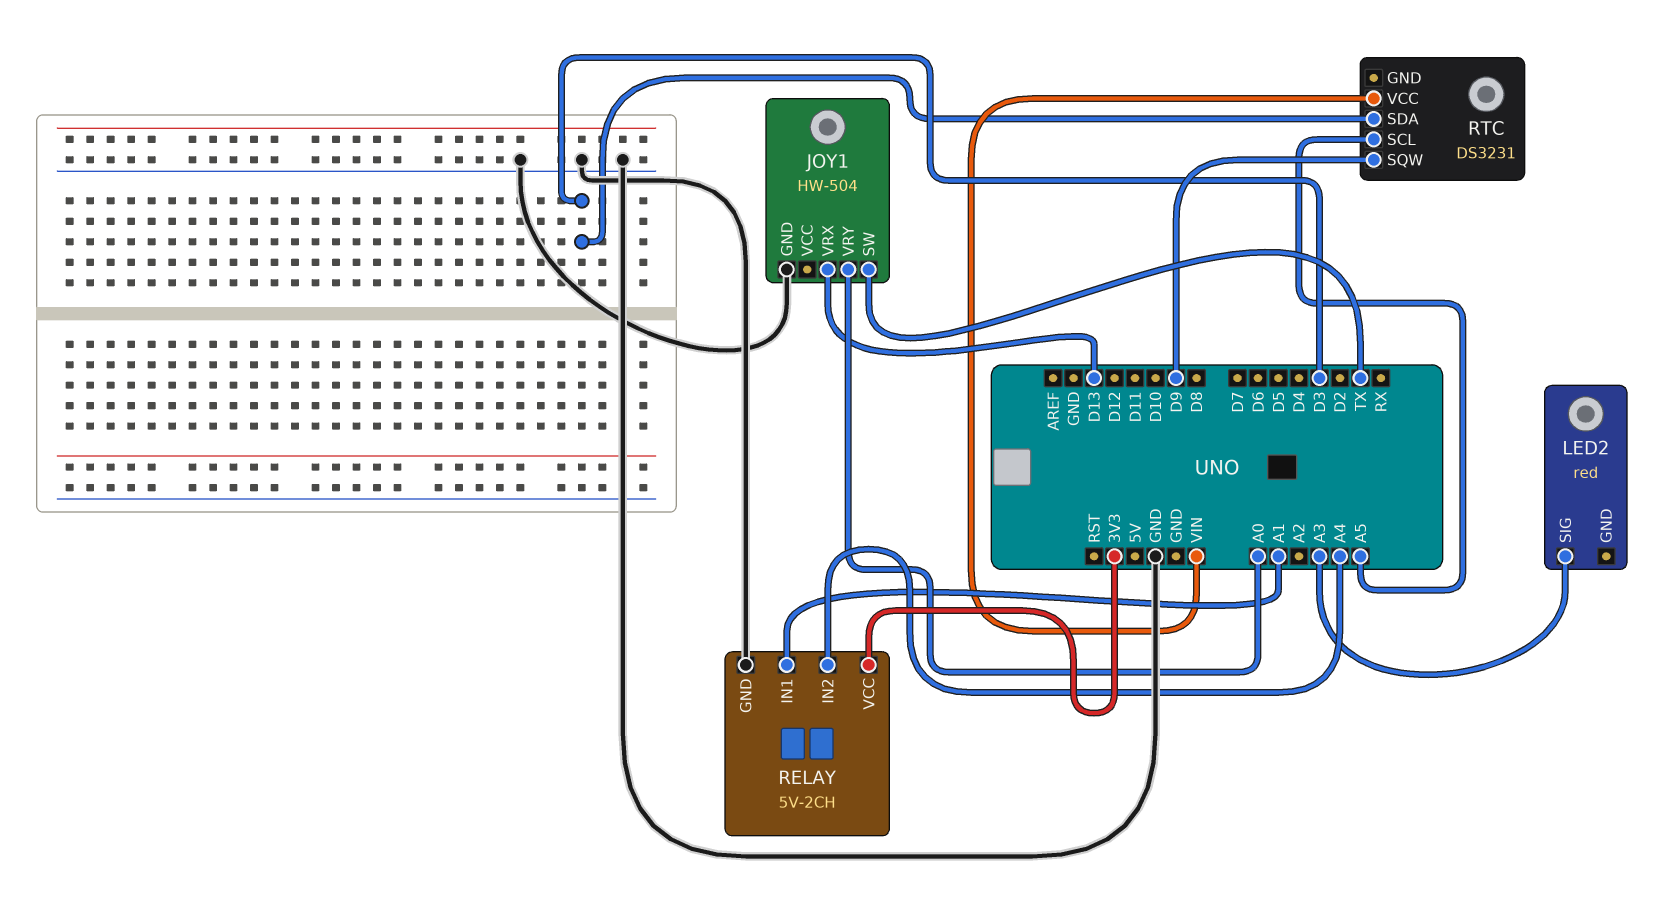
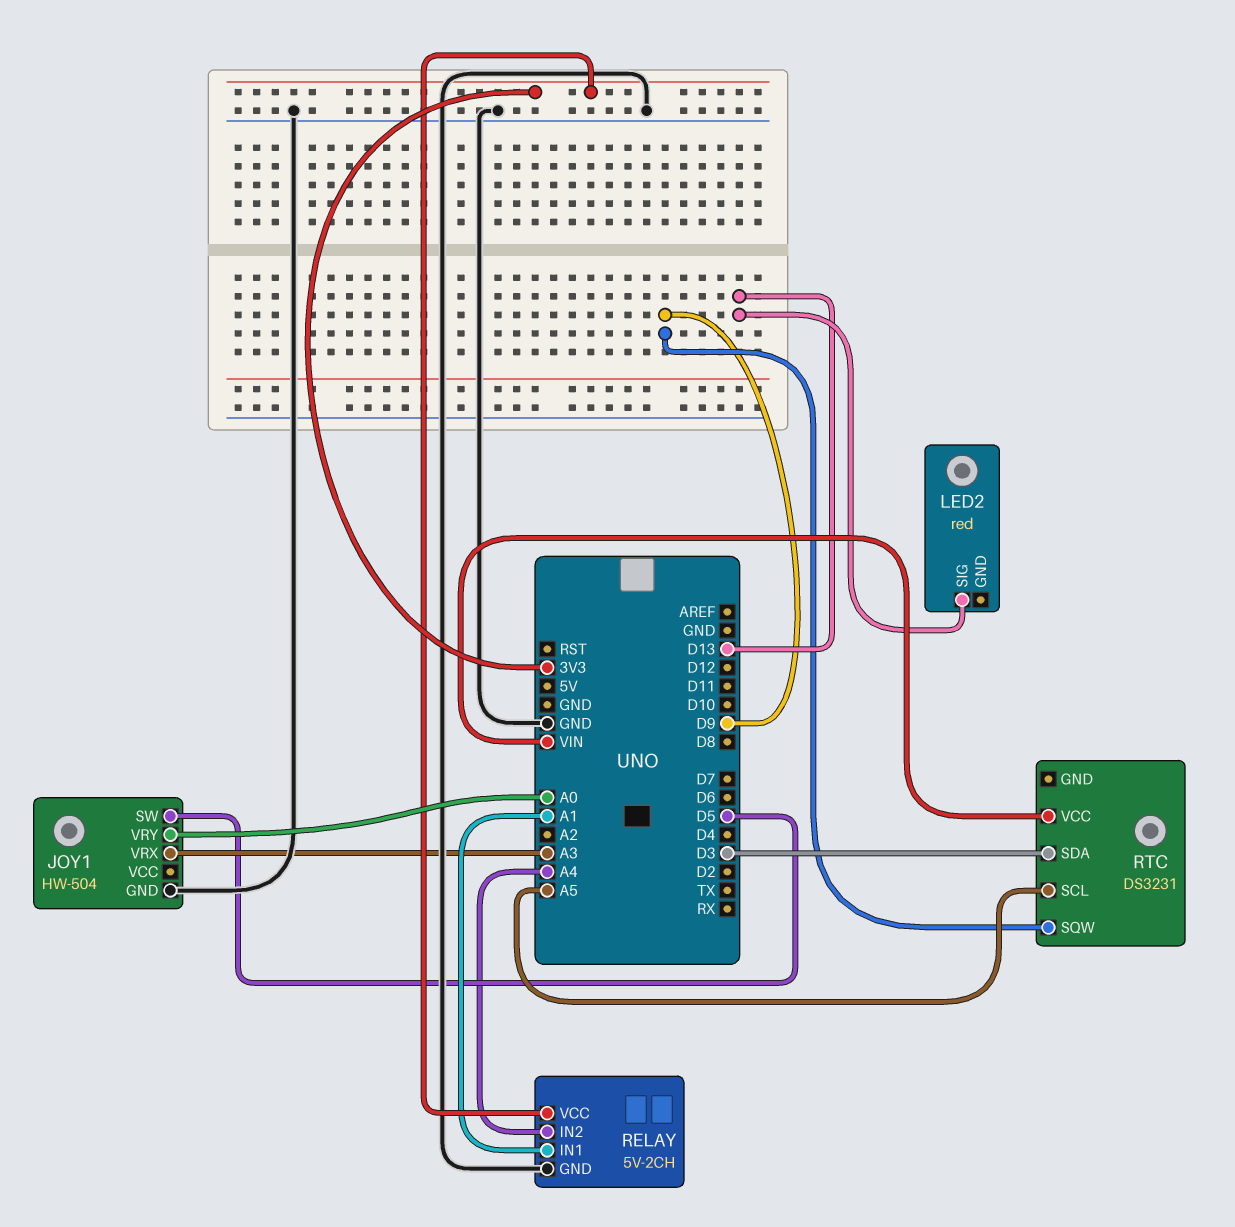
JOY1 pin SW: TX -> D5
JOY1 pin VRX: D13 -> A3
LED2 pin SIG: A3 -> D13

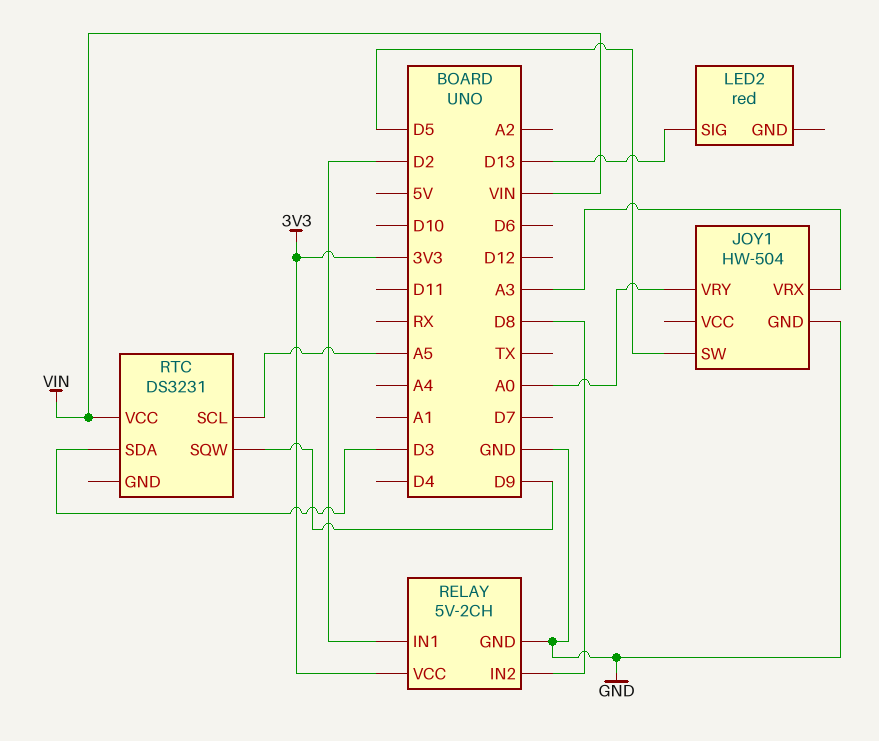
RELAY pin IN1: A1 -> D2
RELAY pin IN2: A4 -> D8

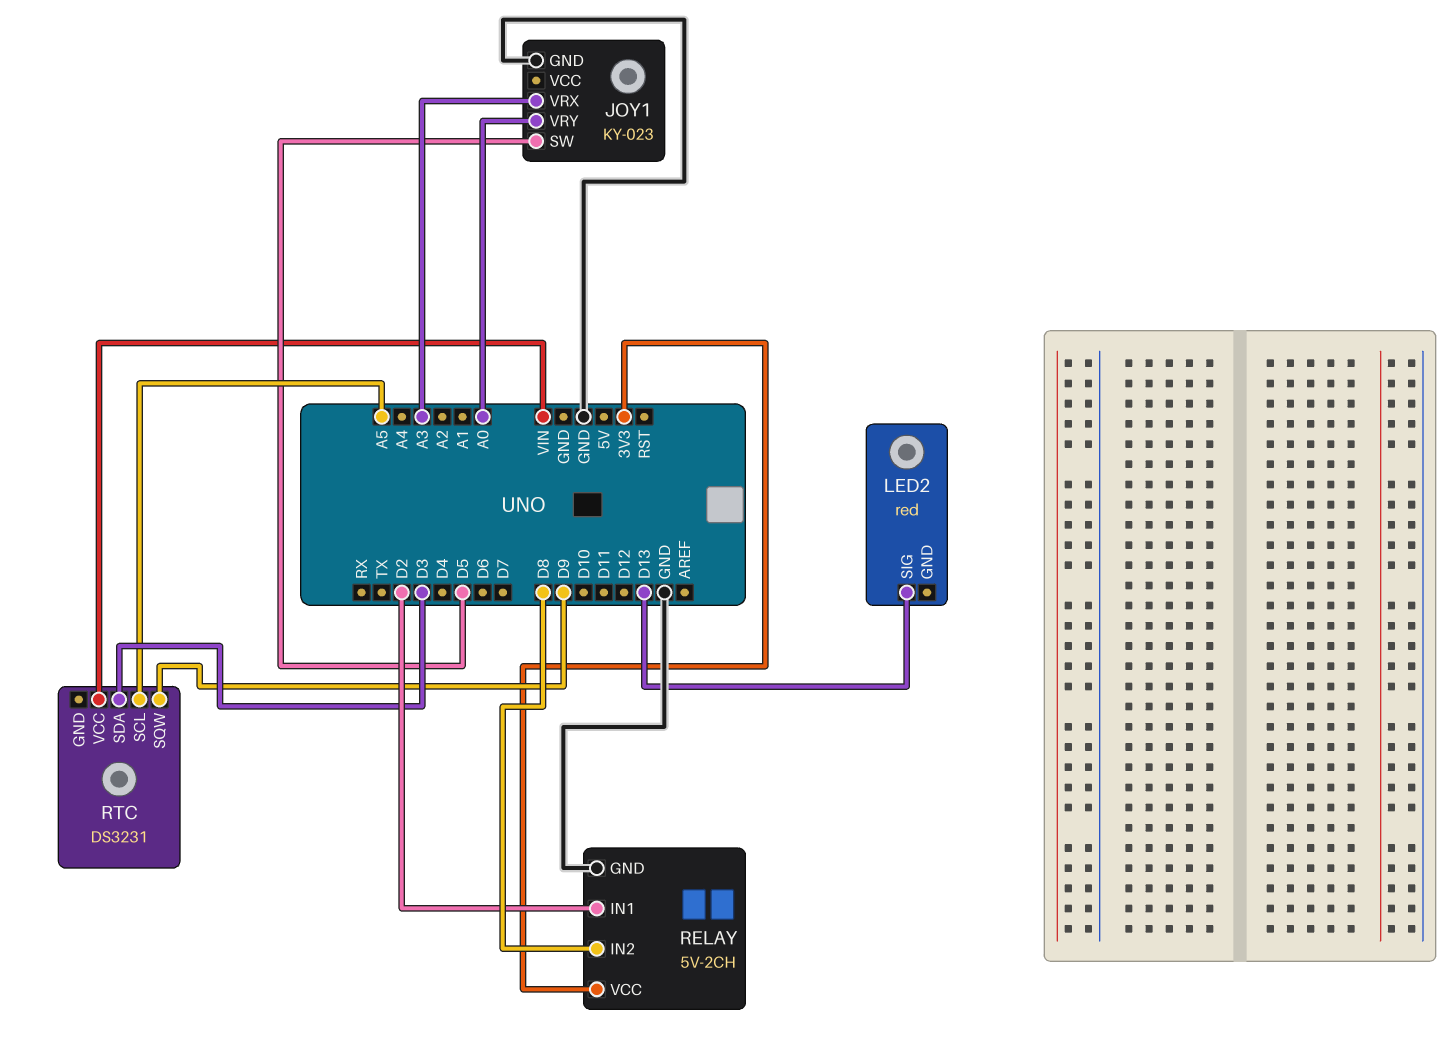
JOY1: HW-504 -> KY-023

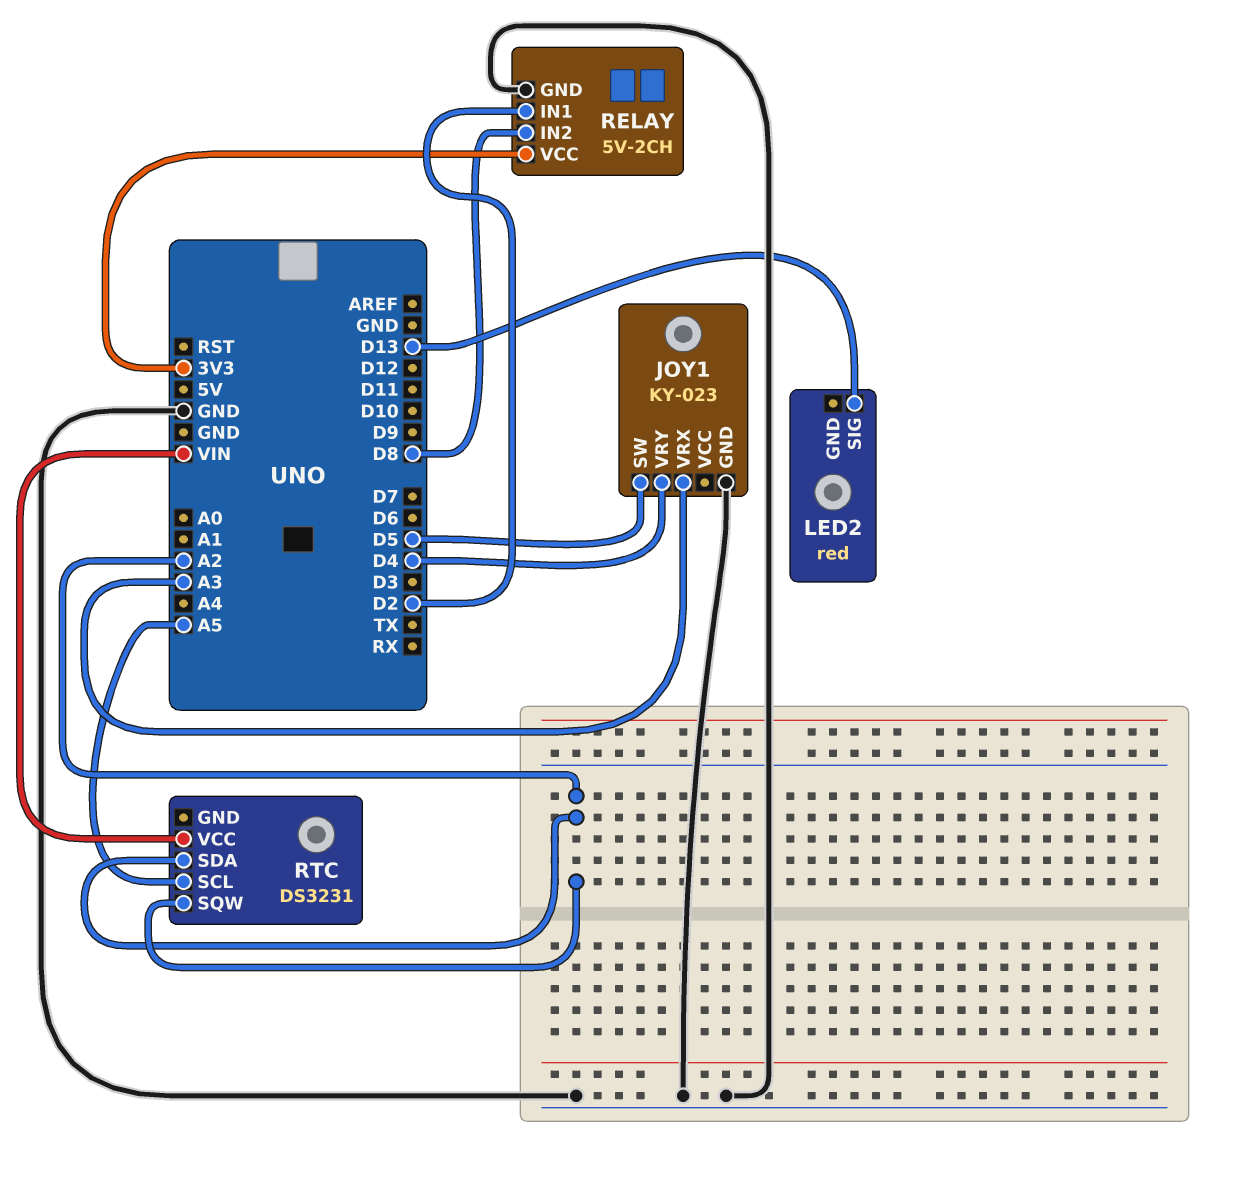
JOY1 pin VRY: A0 -> D4
RTC pin SDA: D3 -> A2
RTC pin SQW: D9 -> A2

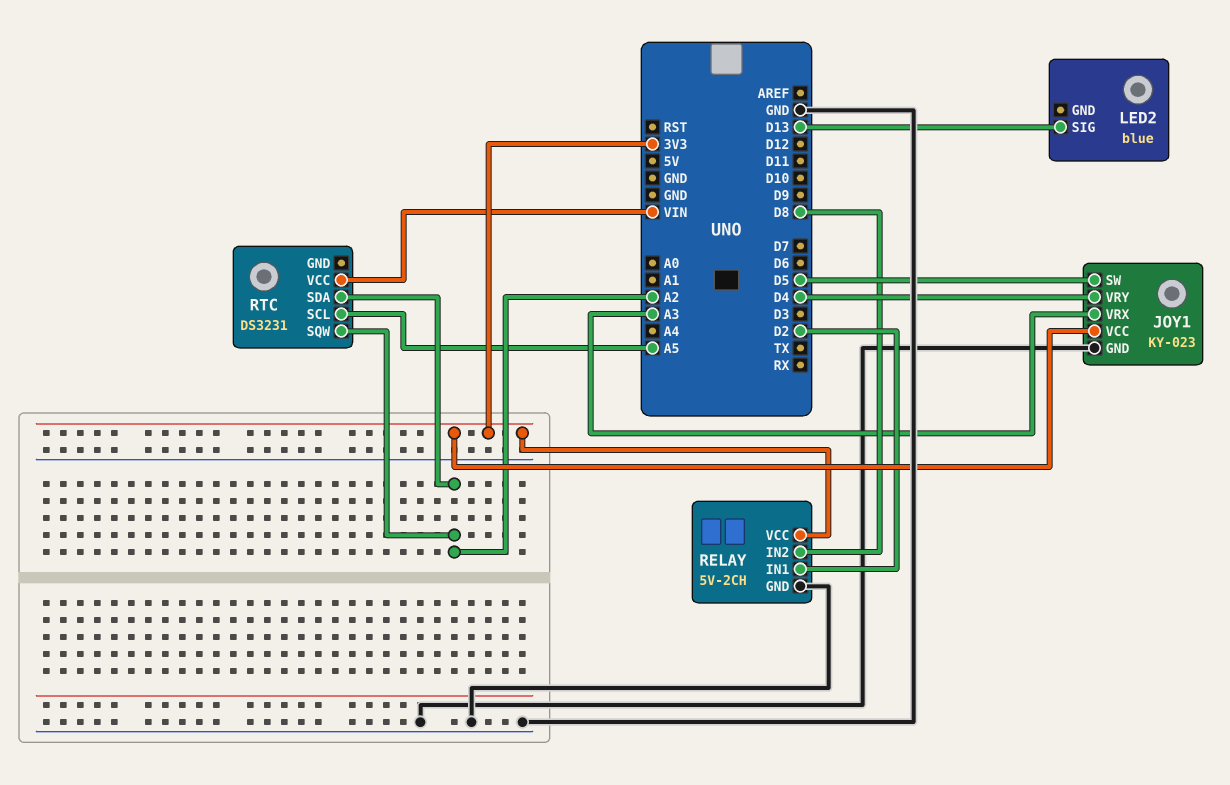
JOY1 pin VCC: none -> 3V3
LED2: red -> blue

